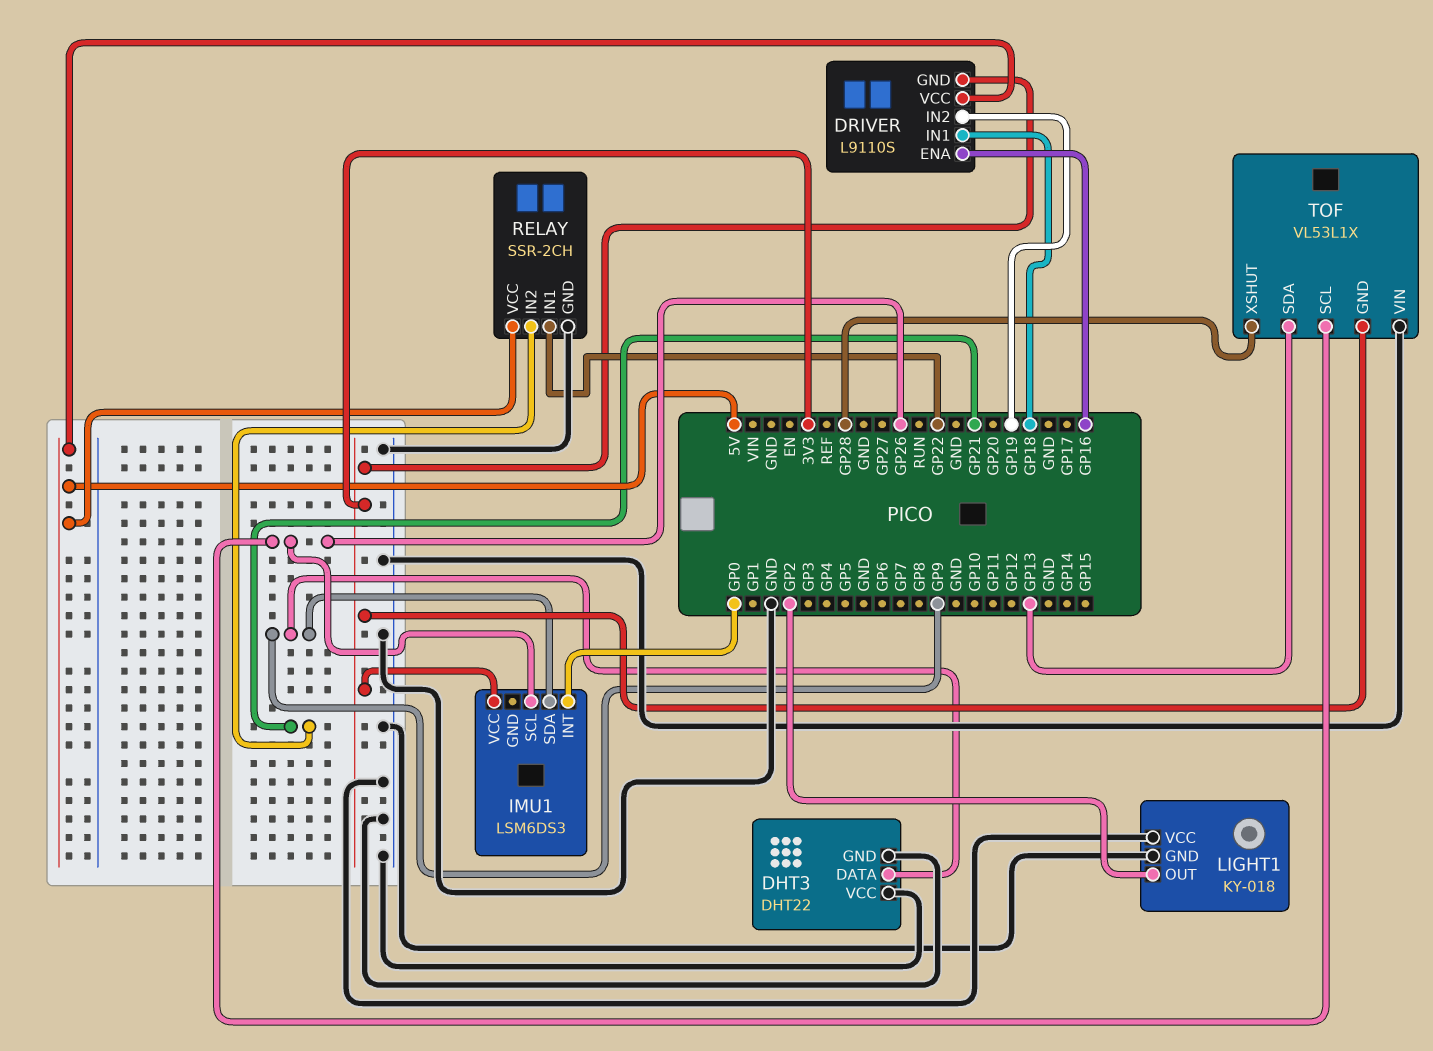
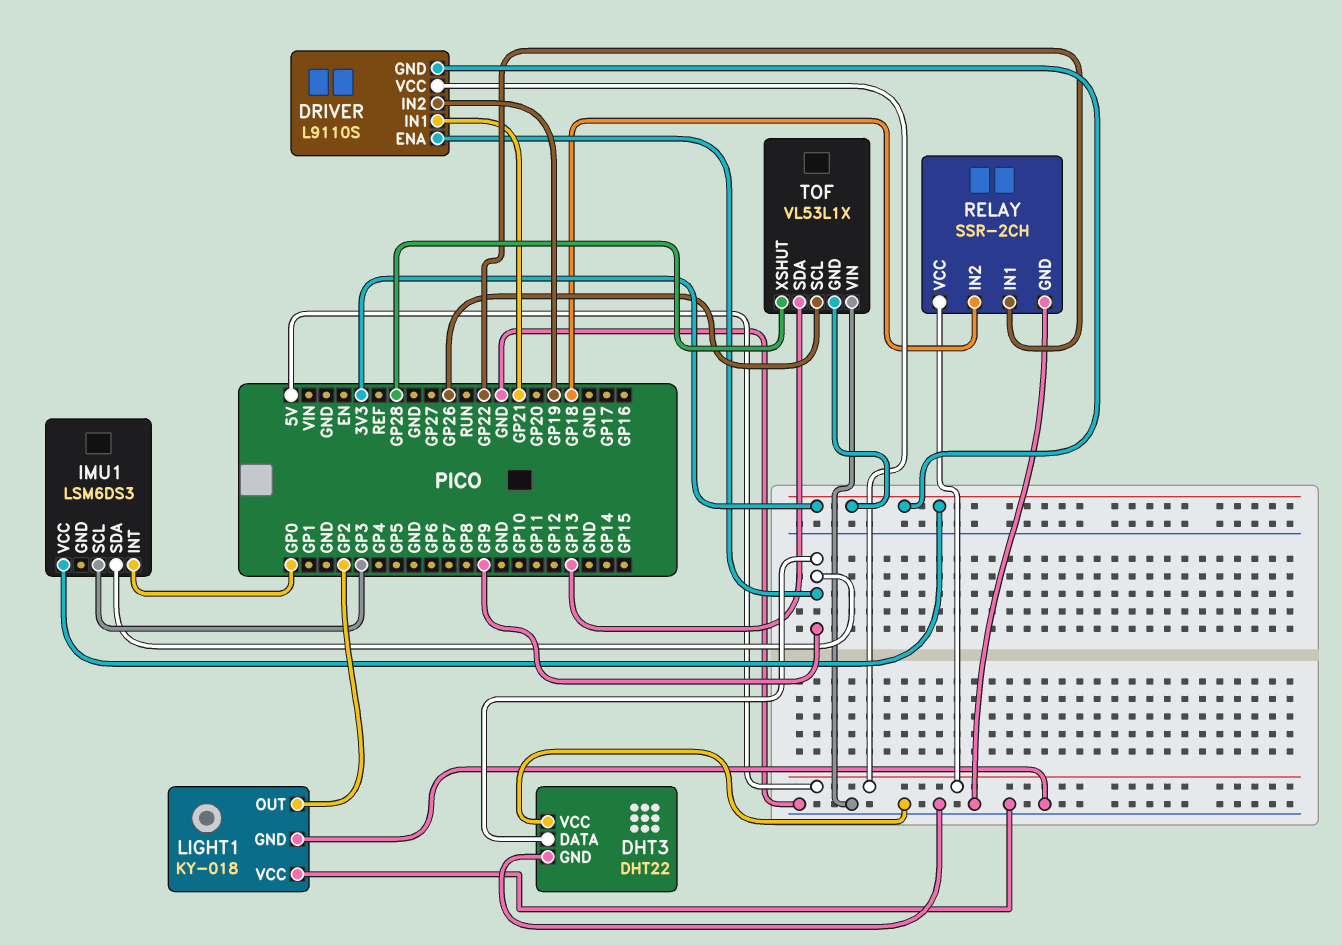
DRIVER pin ENA: GP16 -> GP9
DRIVER pin IN1: GP18 -> GP21
IMU1 pin SCL: GP26 -> GP3
RELAY pin IN2: GP21 -> GP18

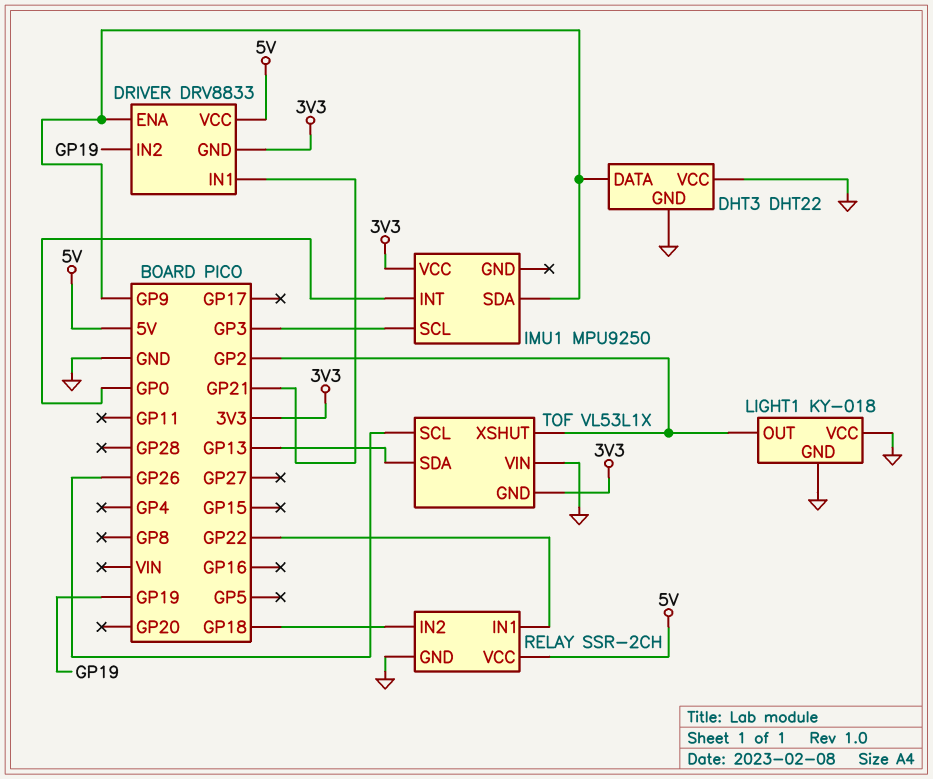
DRIVER: L9110S -> DRV8833
IMU1: LSM6DS3 -> MPU9250
TOF pin XSHUT: GP28 -> GP2

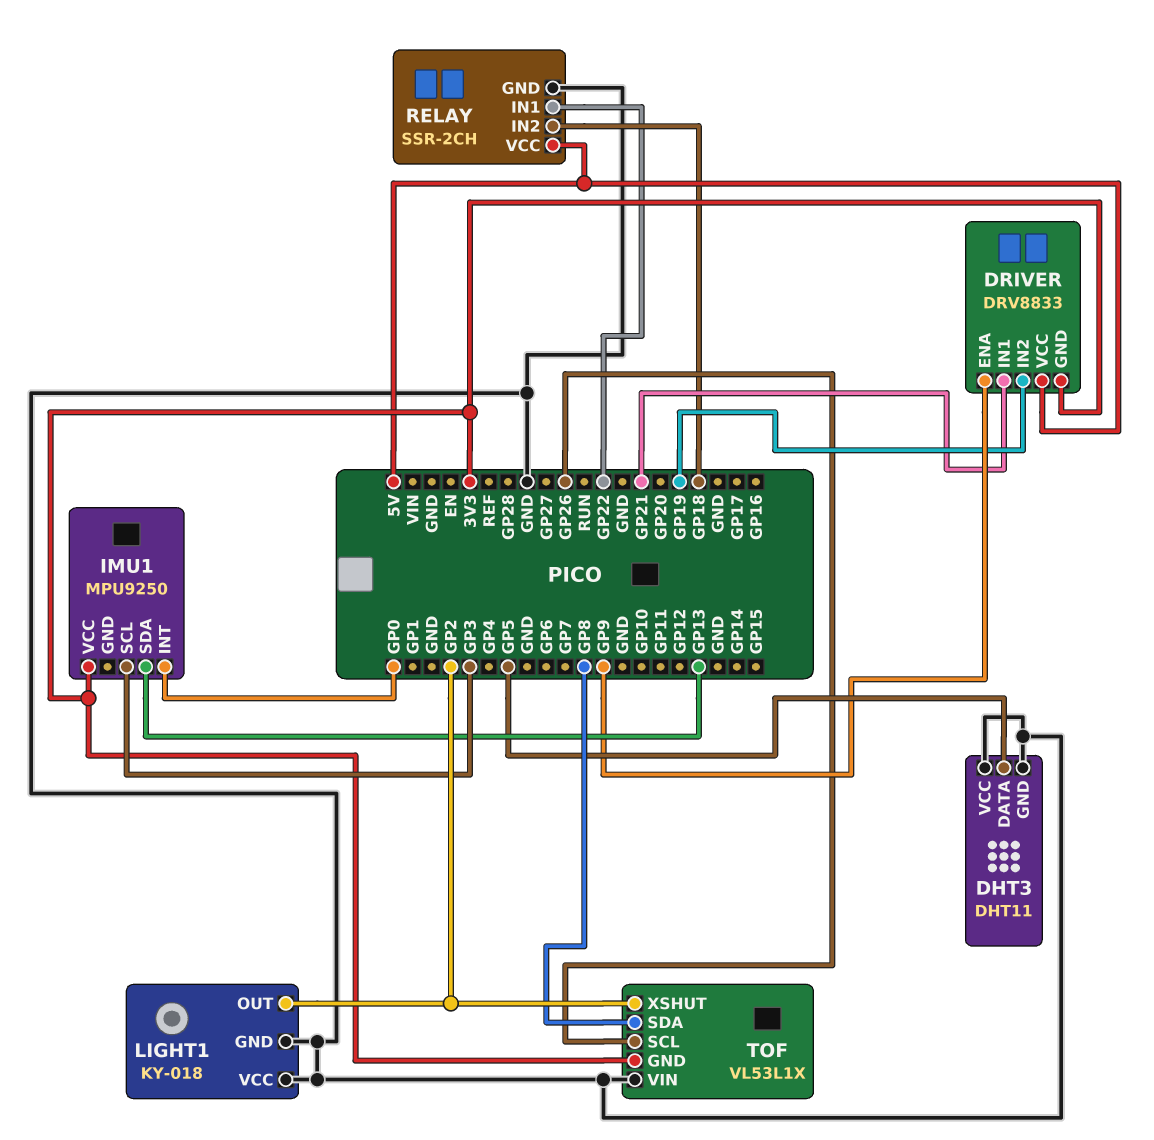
DHT3: DHT22 -> DHT11
DHT3 pin DATA: GP9 -> GP5
IMU1 pin SDA: GP9 -> GP13
TOF pin SDA: GP13 -> GP8

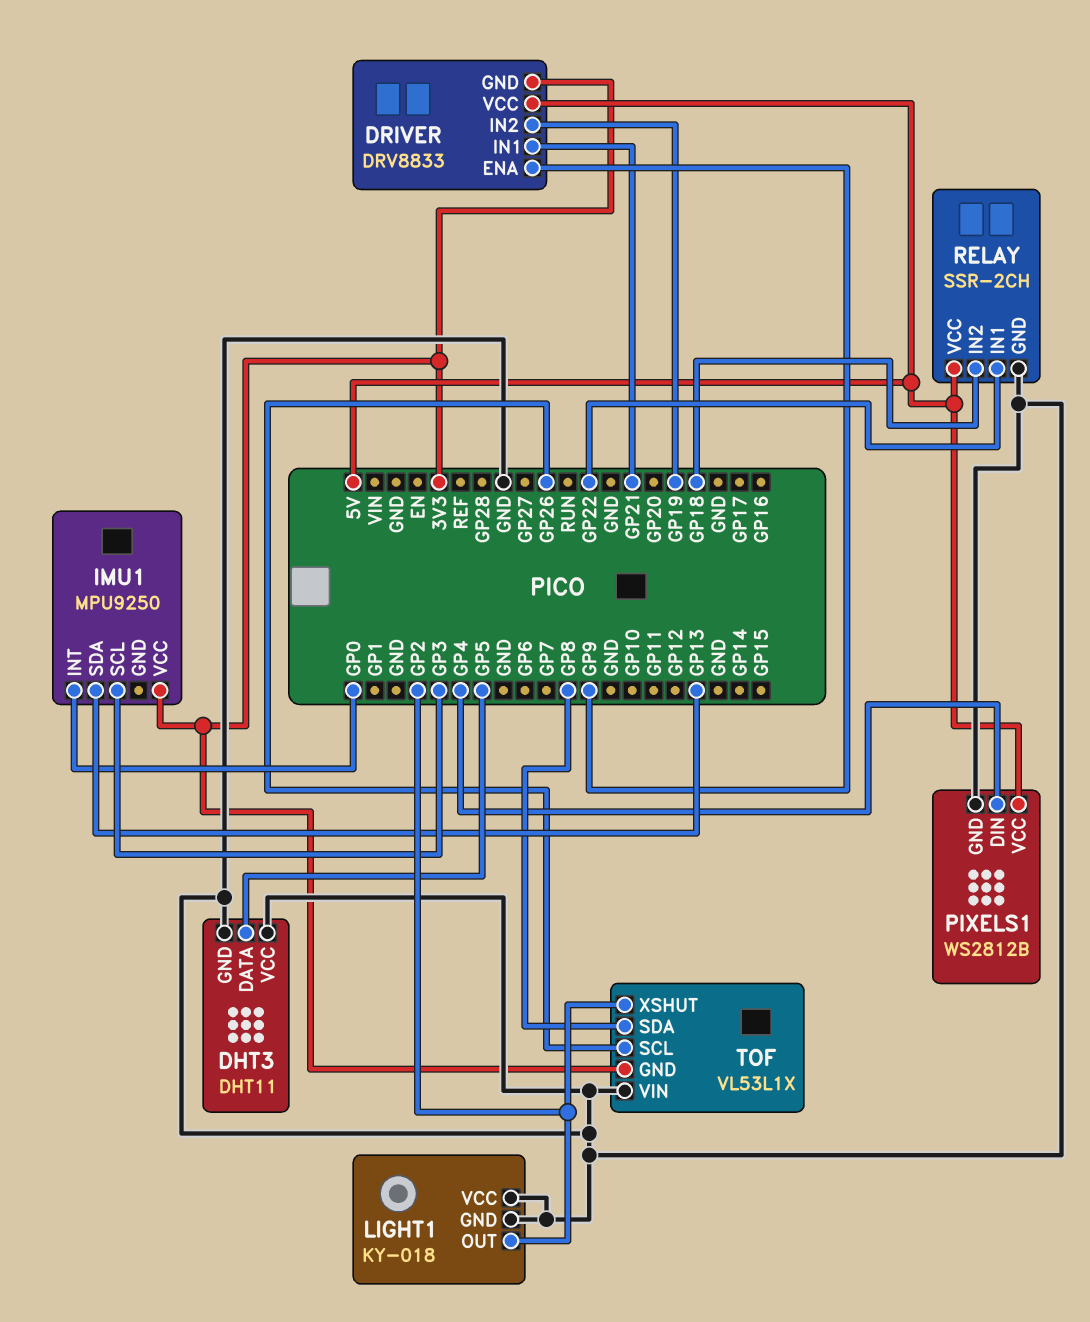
PIXELS1: none -> WS2812B
PIXELS1 pin DIN: none -> GP4
PIXELS1 pin GND: none -> GND
PIXELS1 pin VCC: none -> 5V

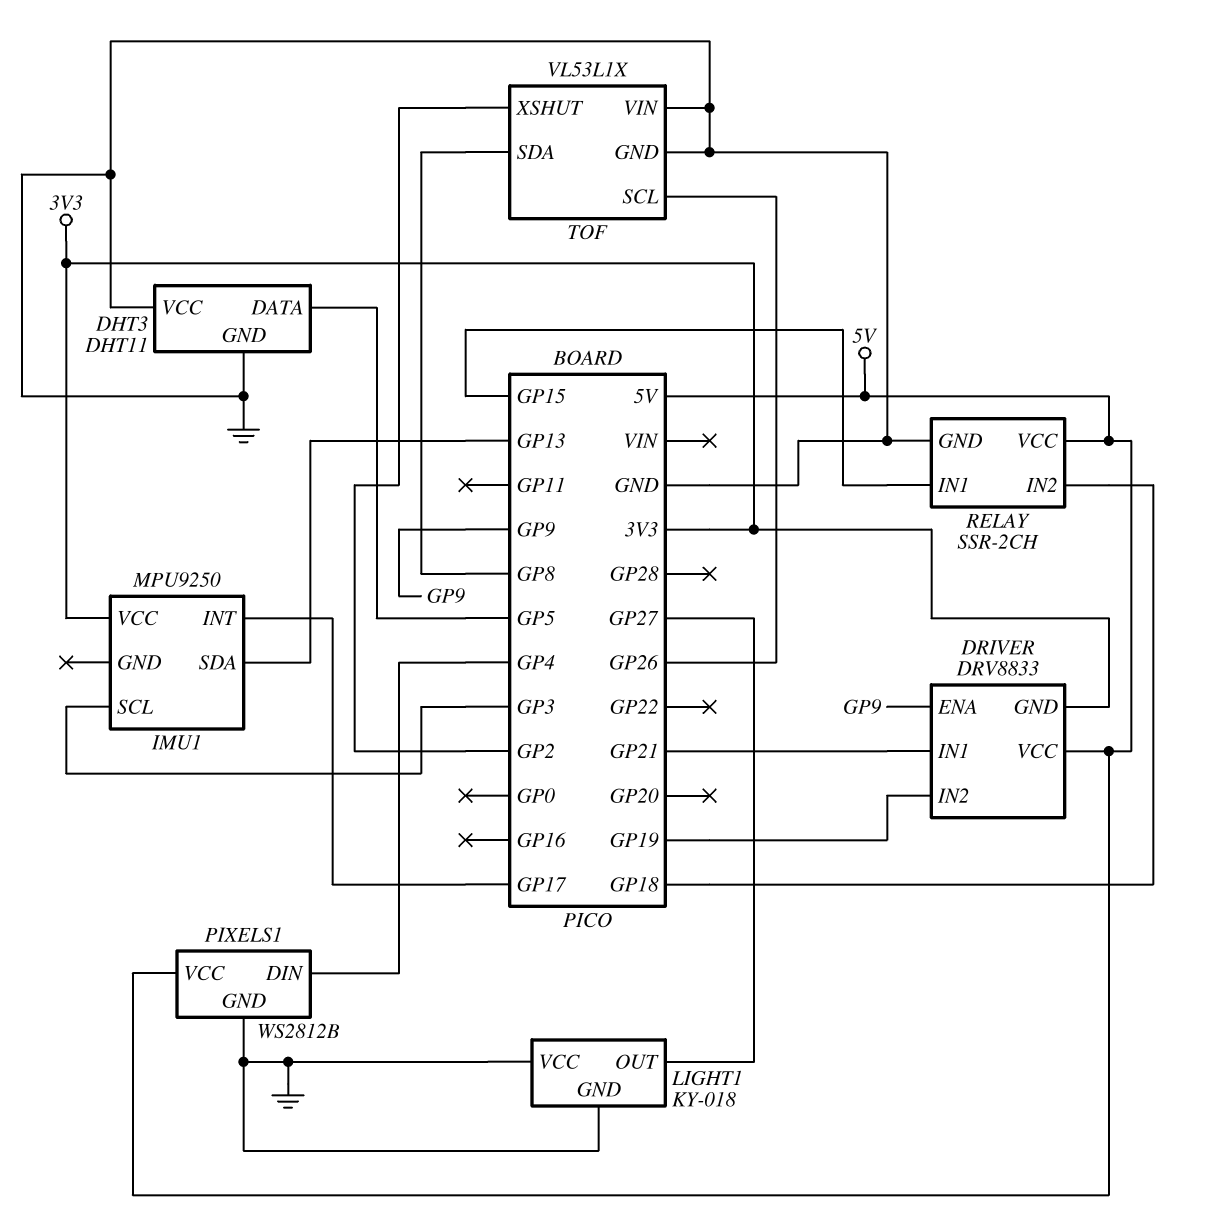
IMU1 pin INT: GP0 -> GP17
LIGHT1 pin OUT: GP2 -> GP27
RELAY pin IN1: GP22 -> GP15
TOF pin GND: 3V3 -> GND

